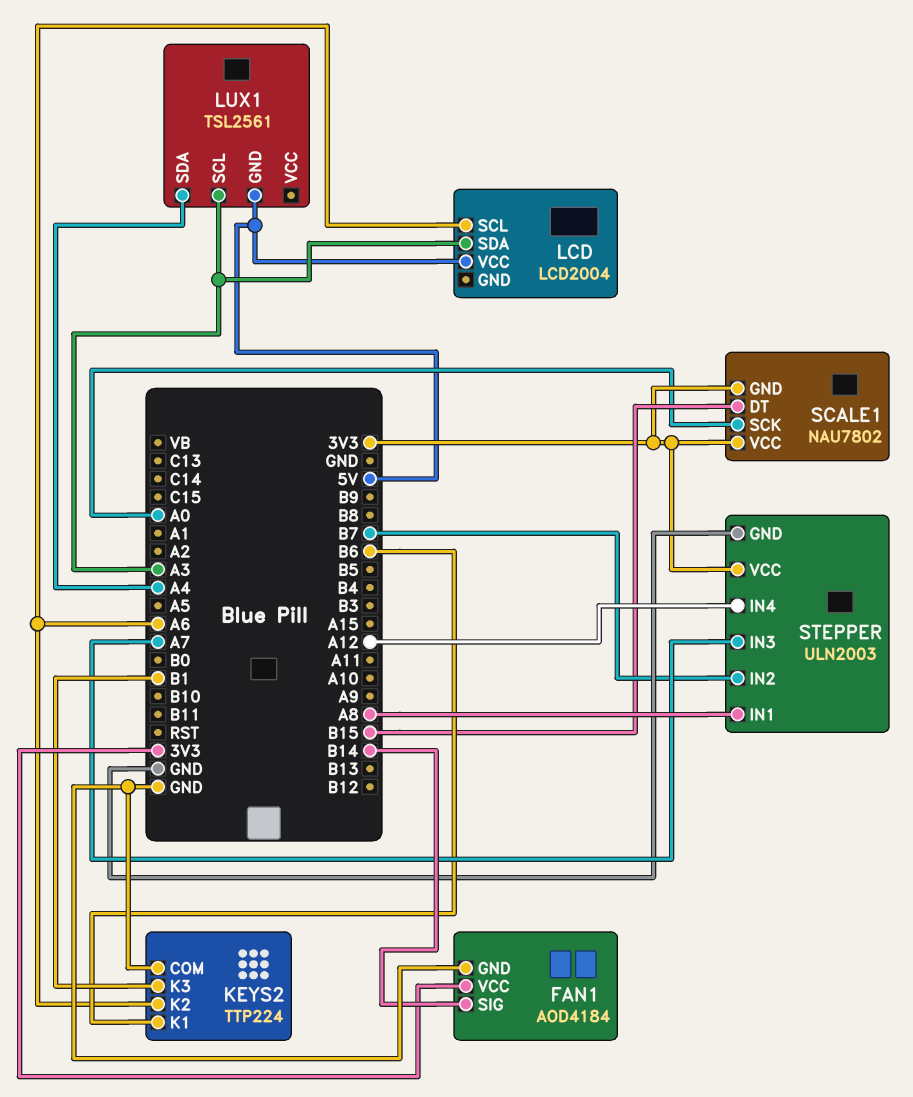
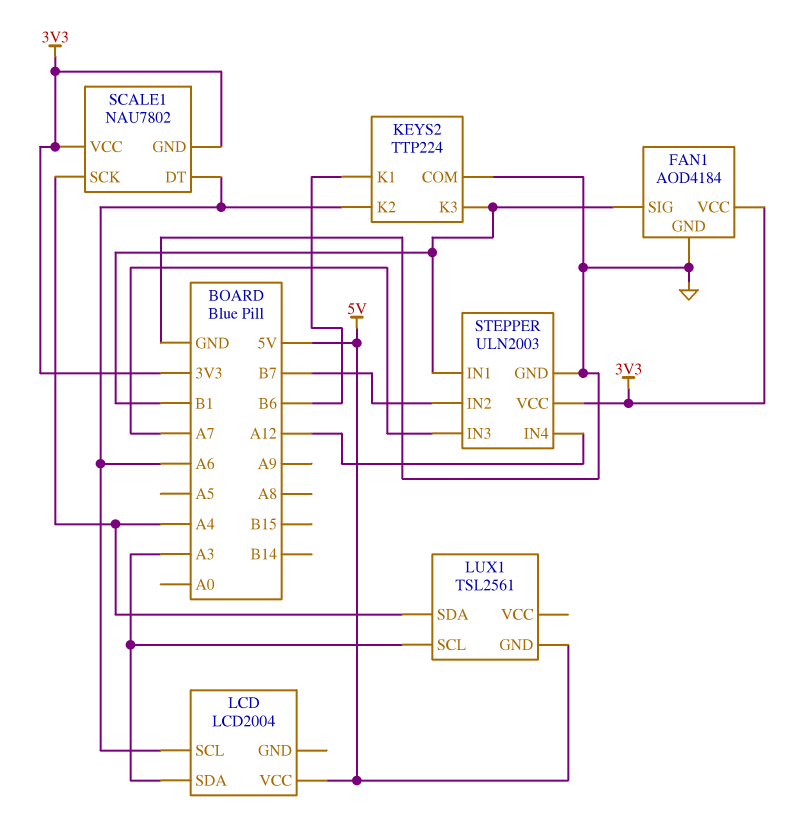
FAN1 pin SIG: B14 -> B1
SCALE1 pin DT: B15 -> A6
SCALE1 pin SCK: A0 -> A4
STEPPER pin IN1: A8 -> B1

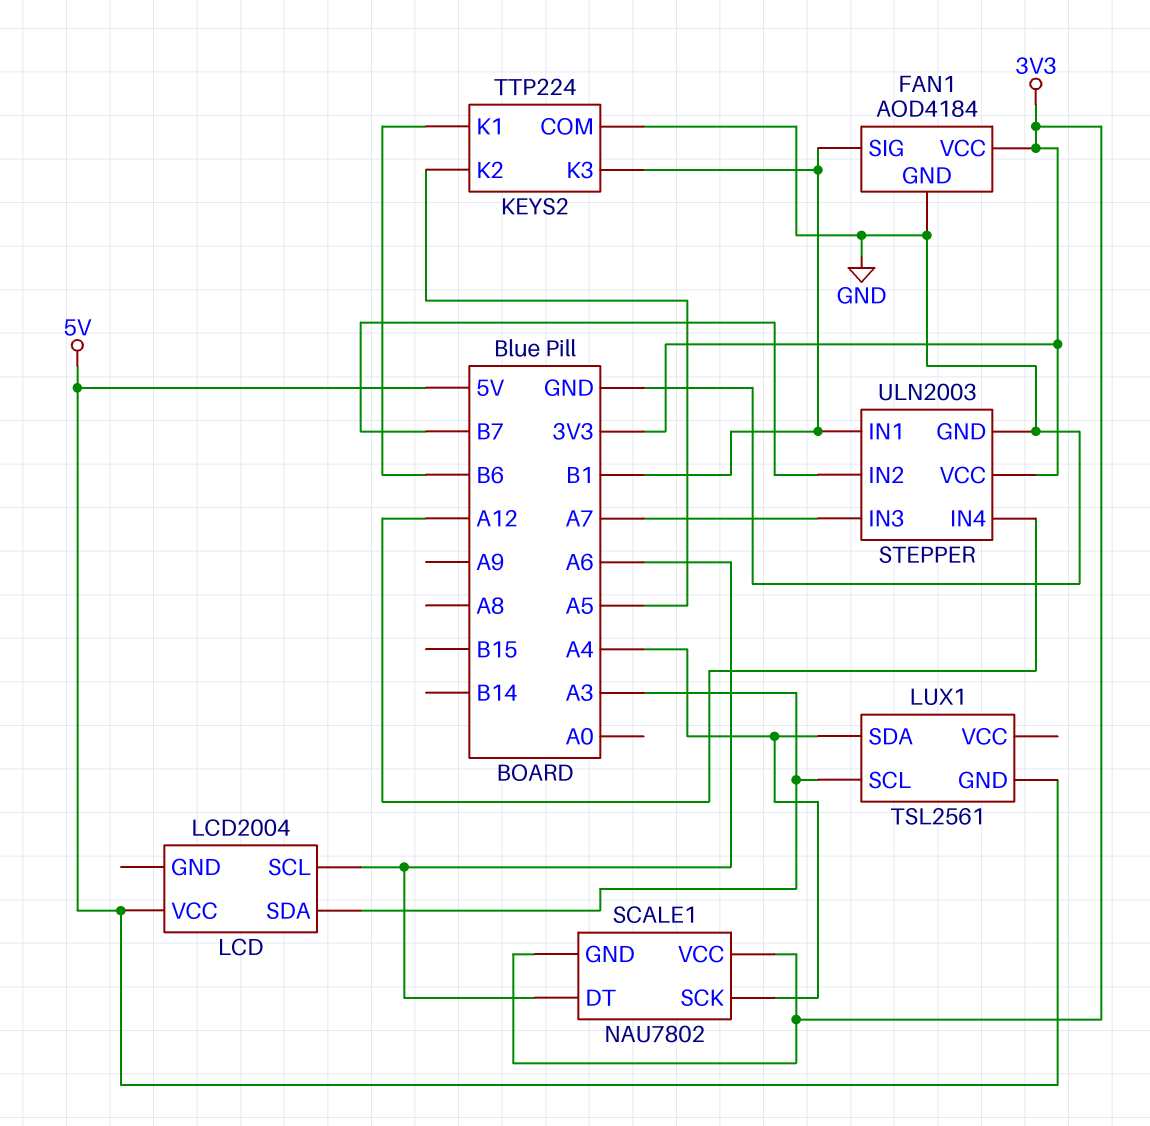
KEYS2 pin K2: A6 -> A5

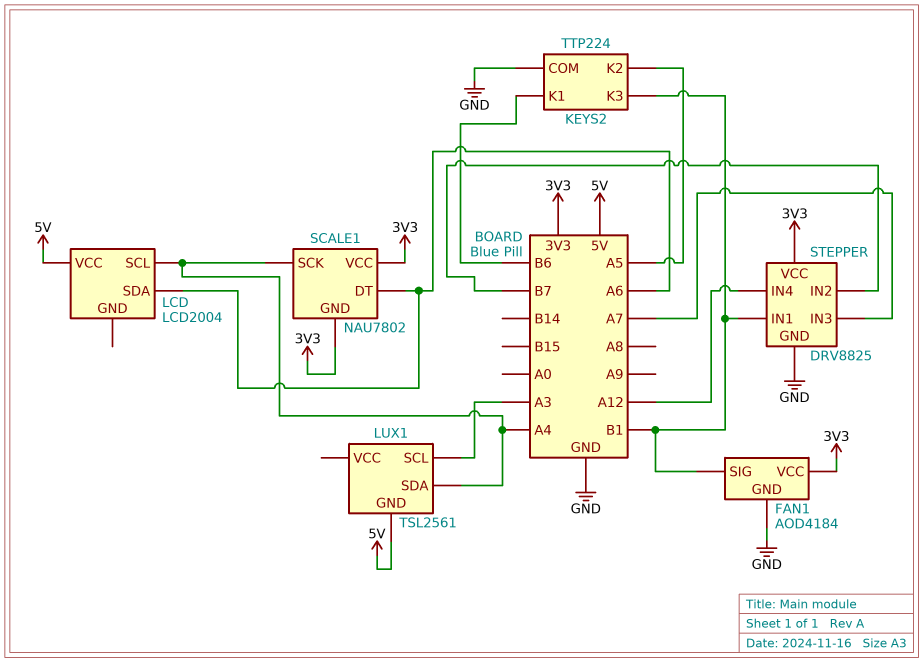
LCD pin SCL: A6 -> A4
LCD pin SDA: A3 -> A6
STEPPER: ULN2003 -> DRV8825

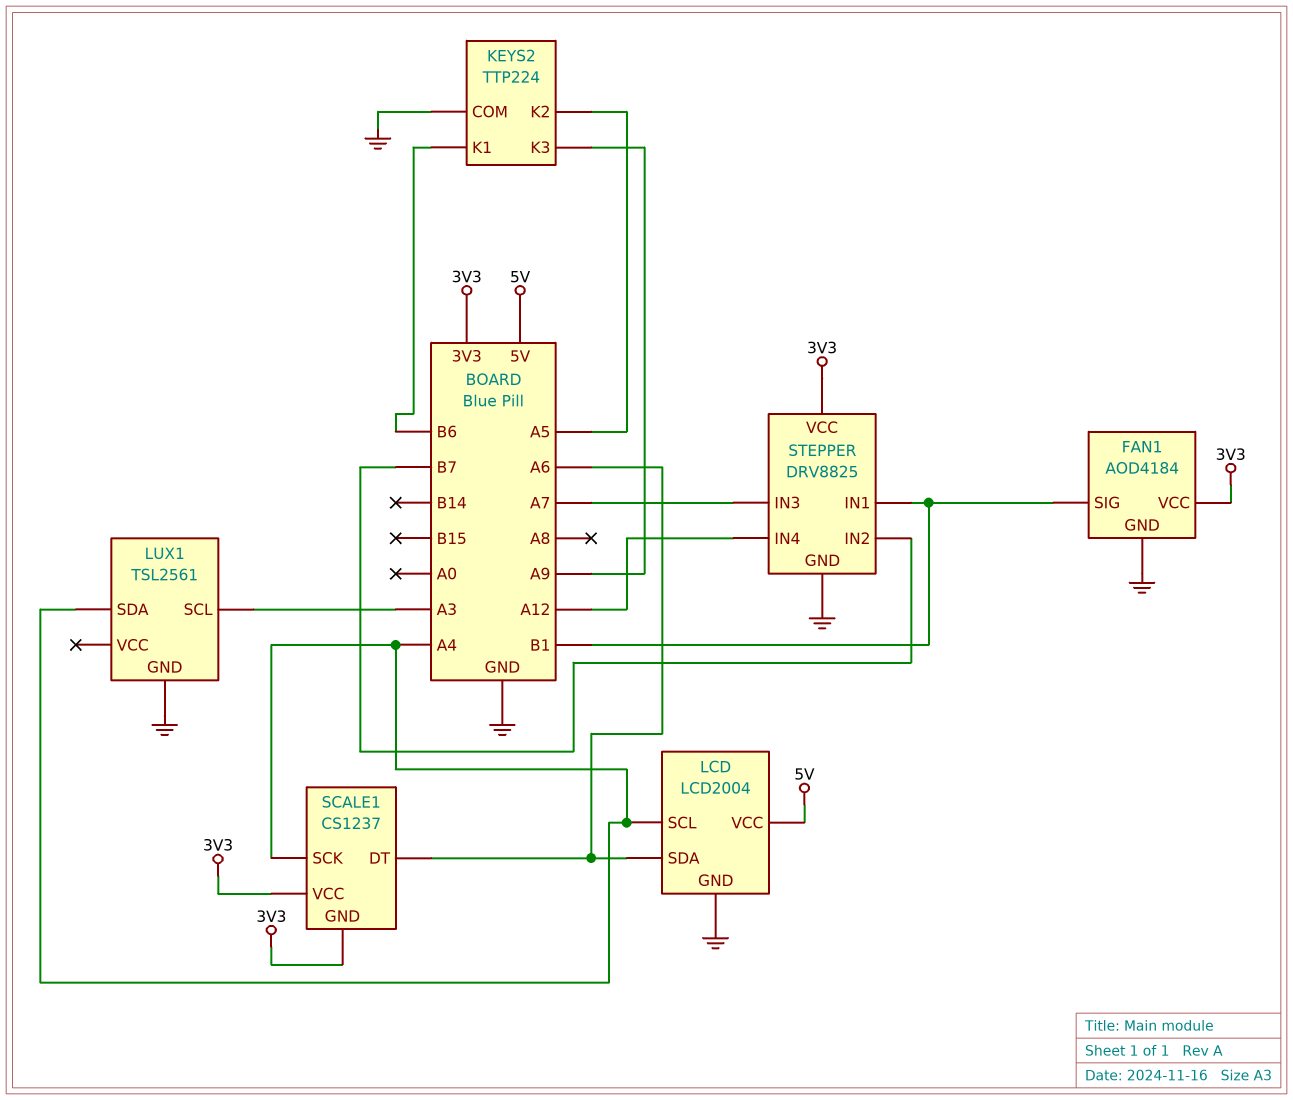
KEYS2 pin K3: B1 -> A9
LCD pin GND: none -> GND
LUX1 pin GND: 5V -> GND
SCALE1: NAU7802 -> CS1237

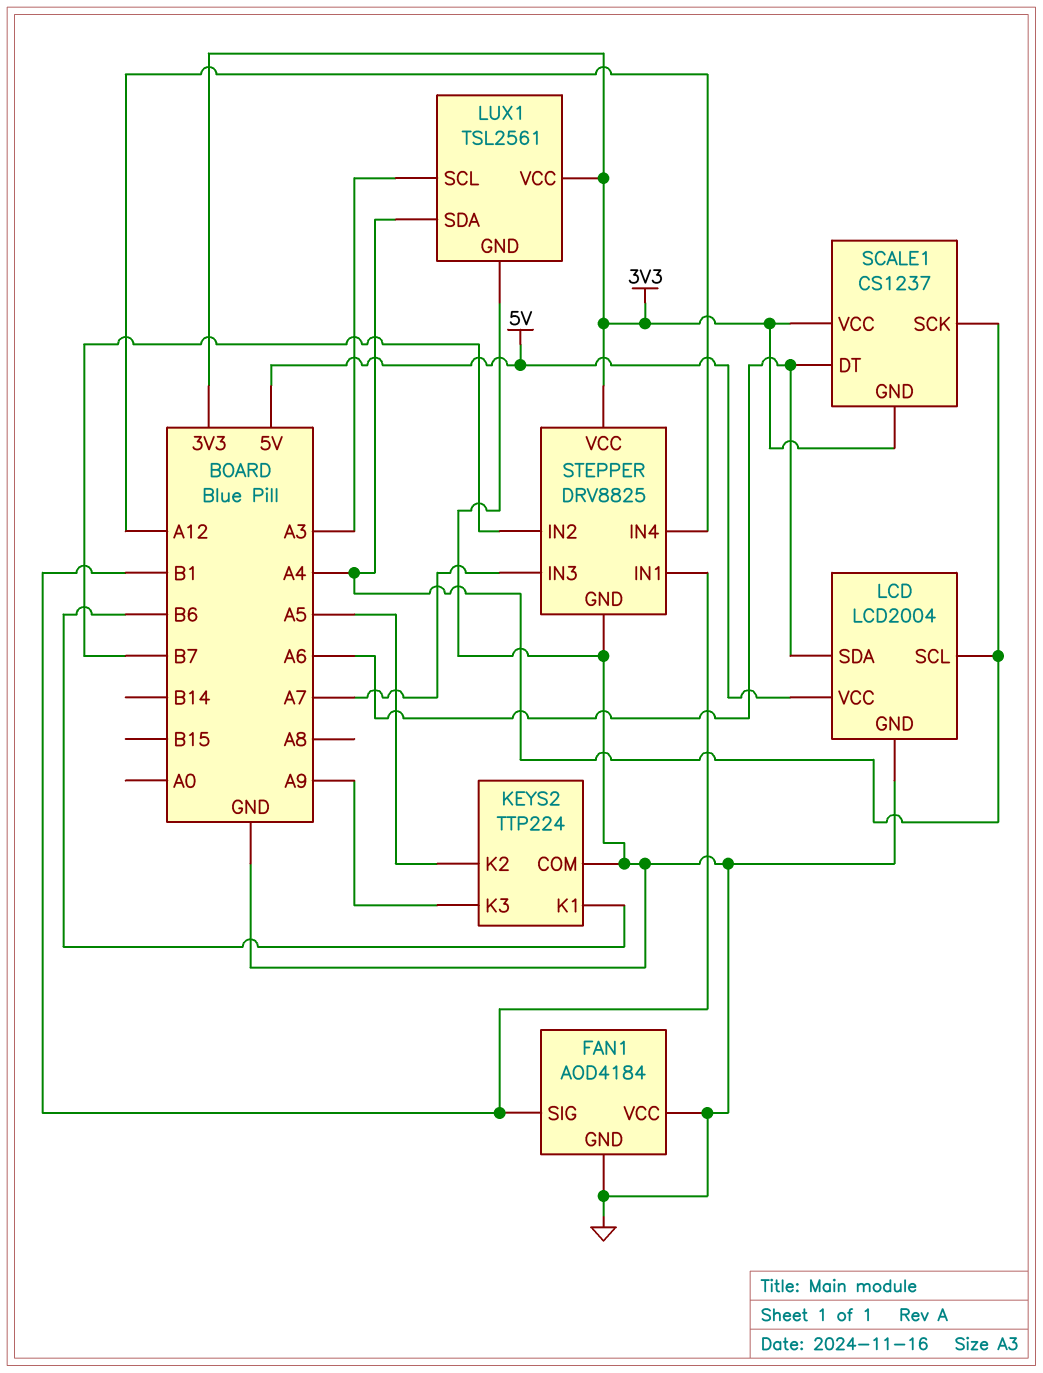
FAN1 pin VCC: 3V3 -> GND
LUX1 pin VCC: none -> 3V3

